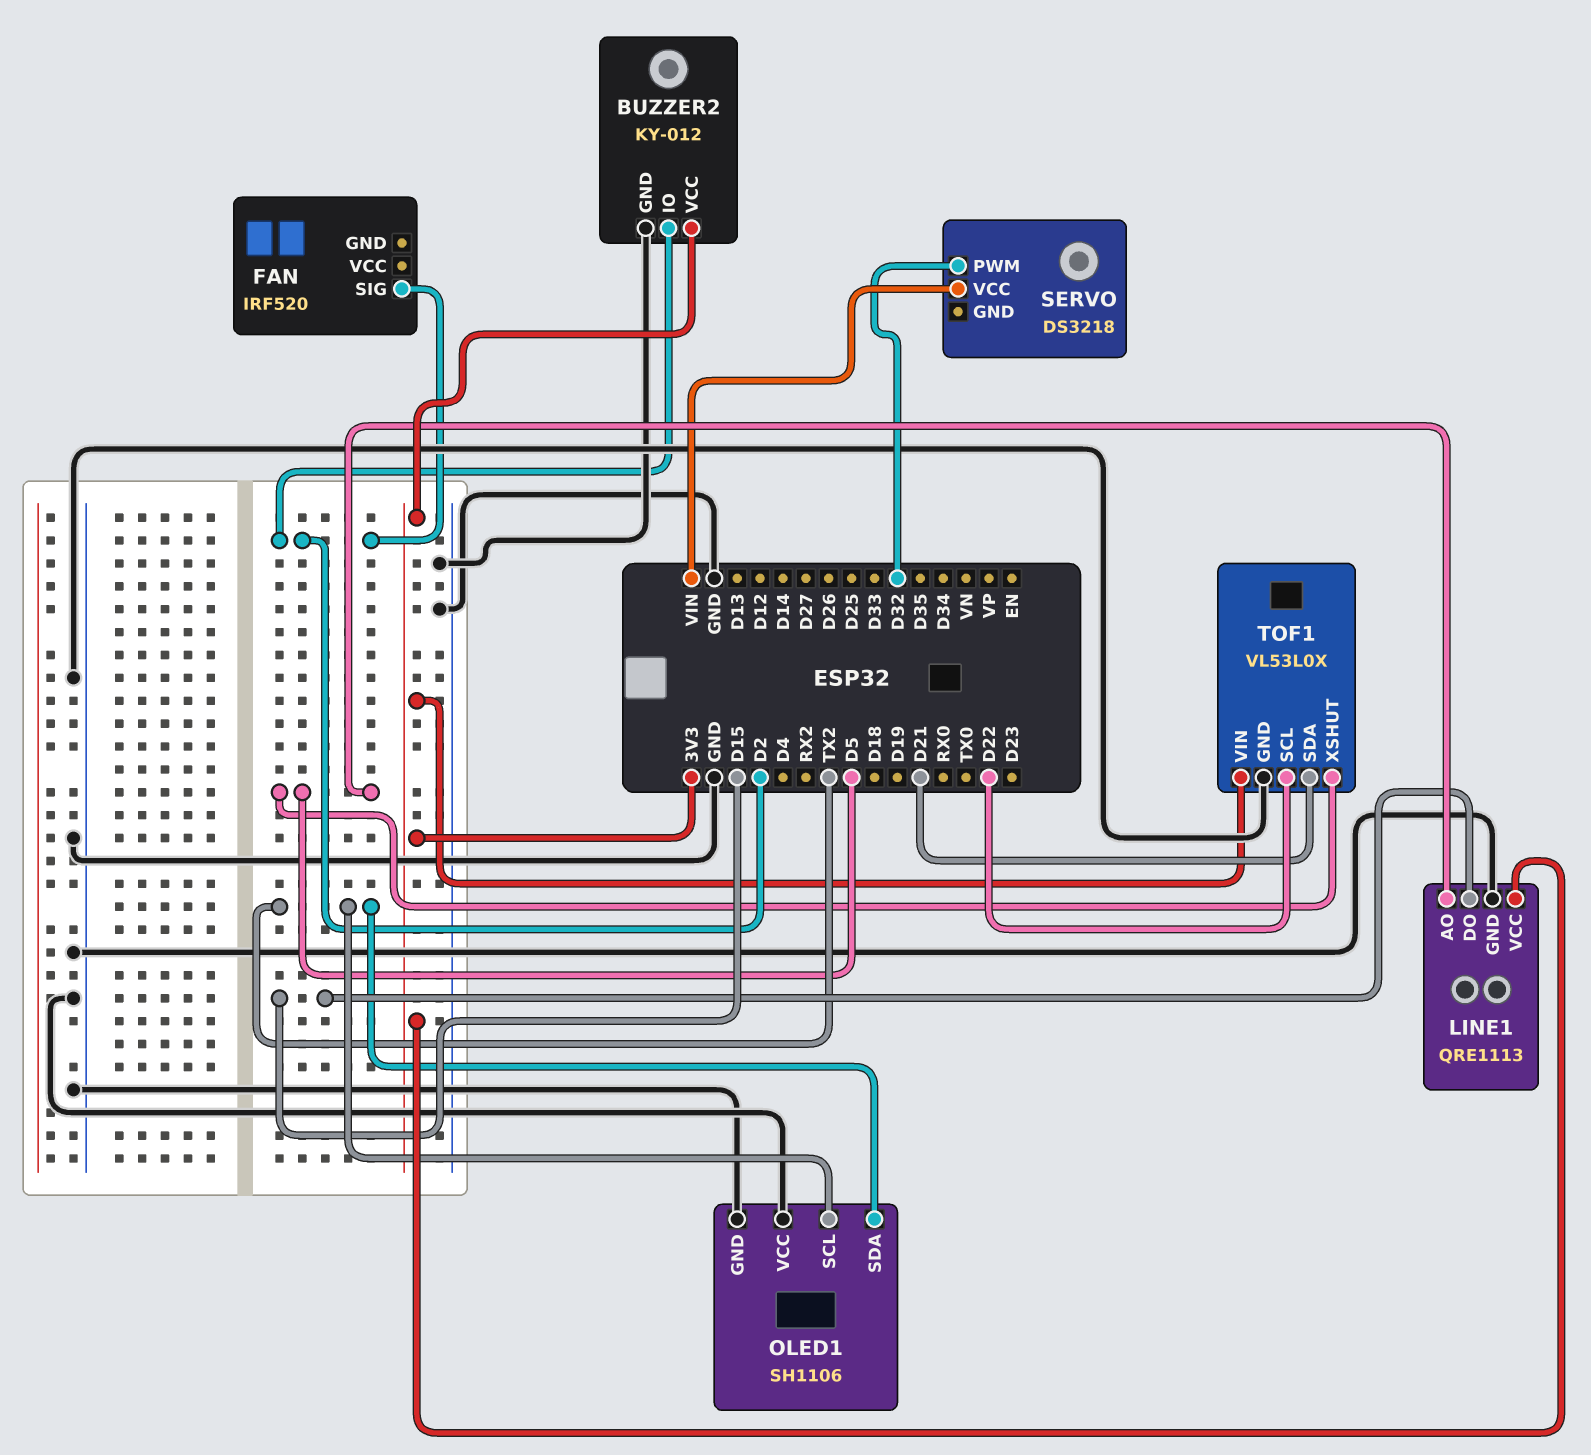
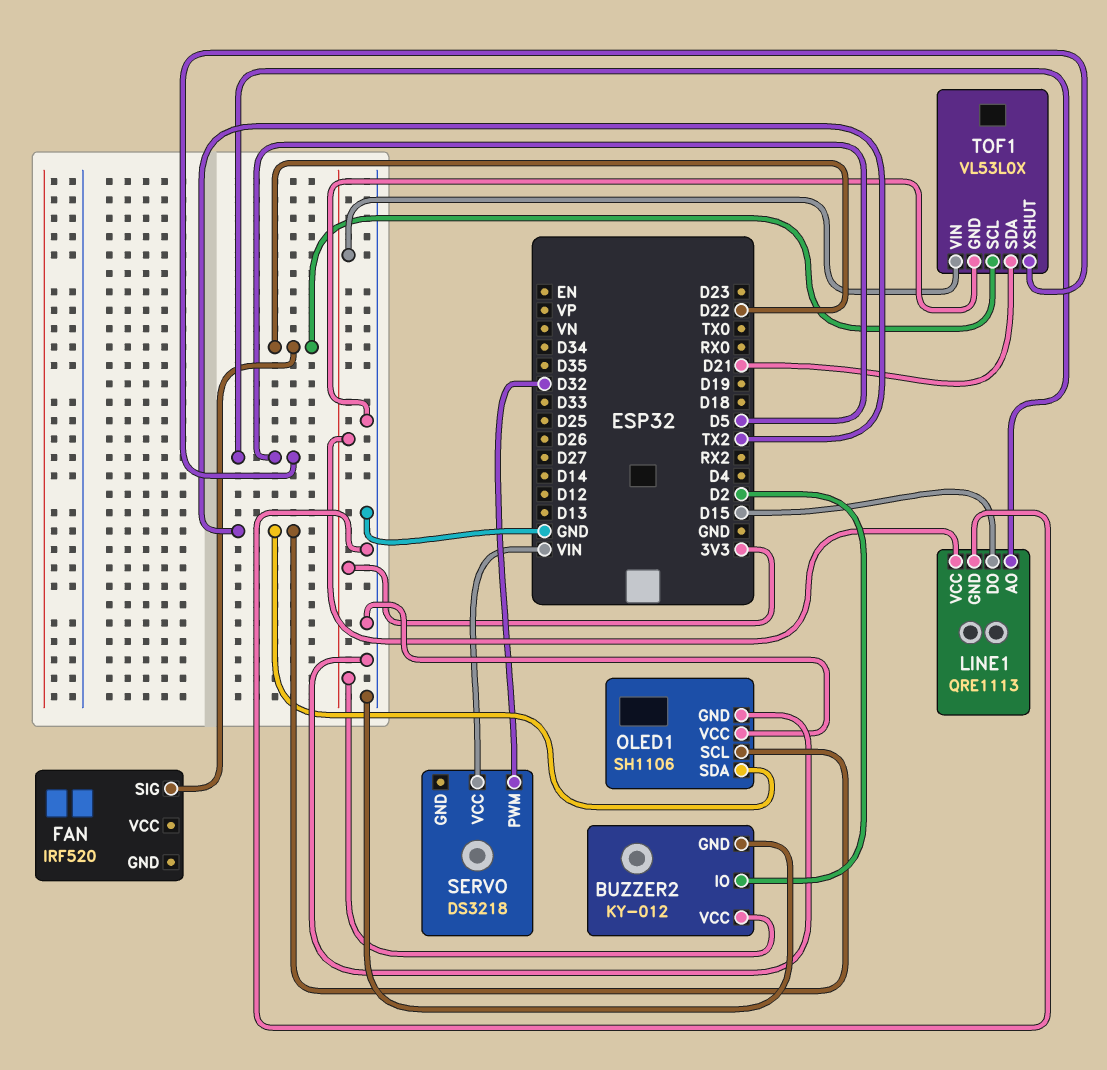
FAN pin SIG: D2 -> D22

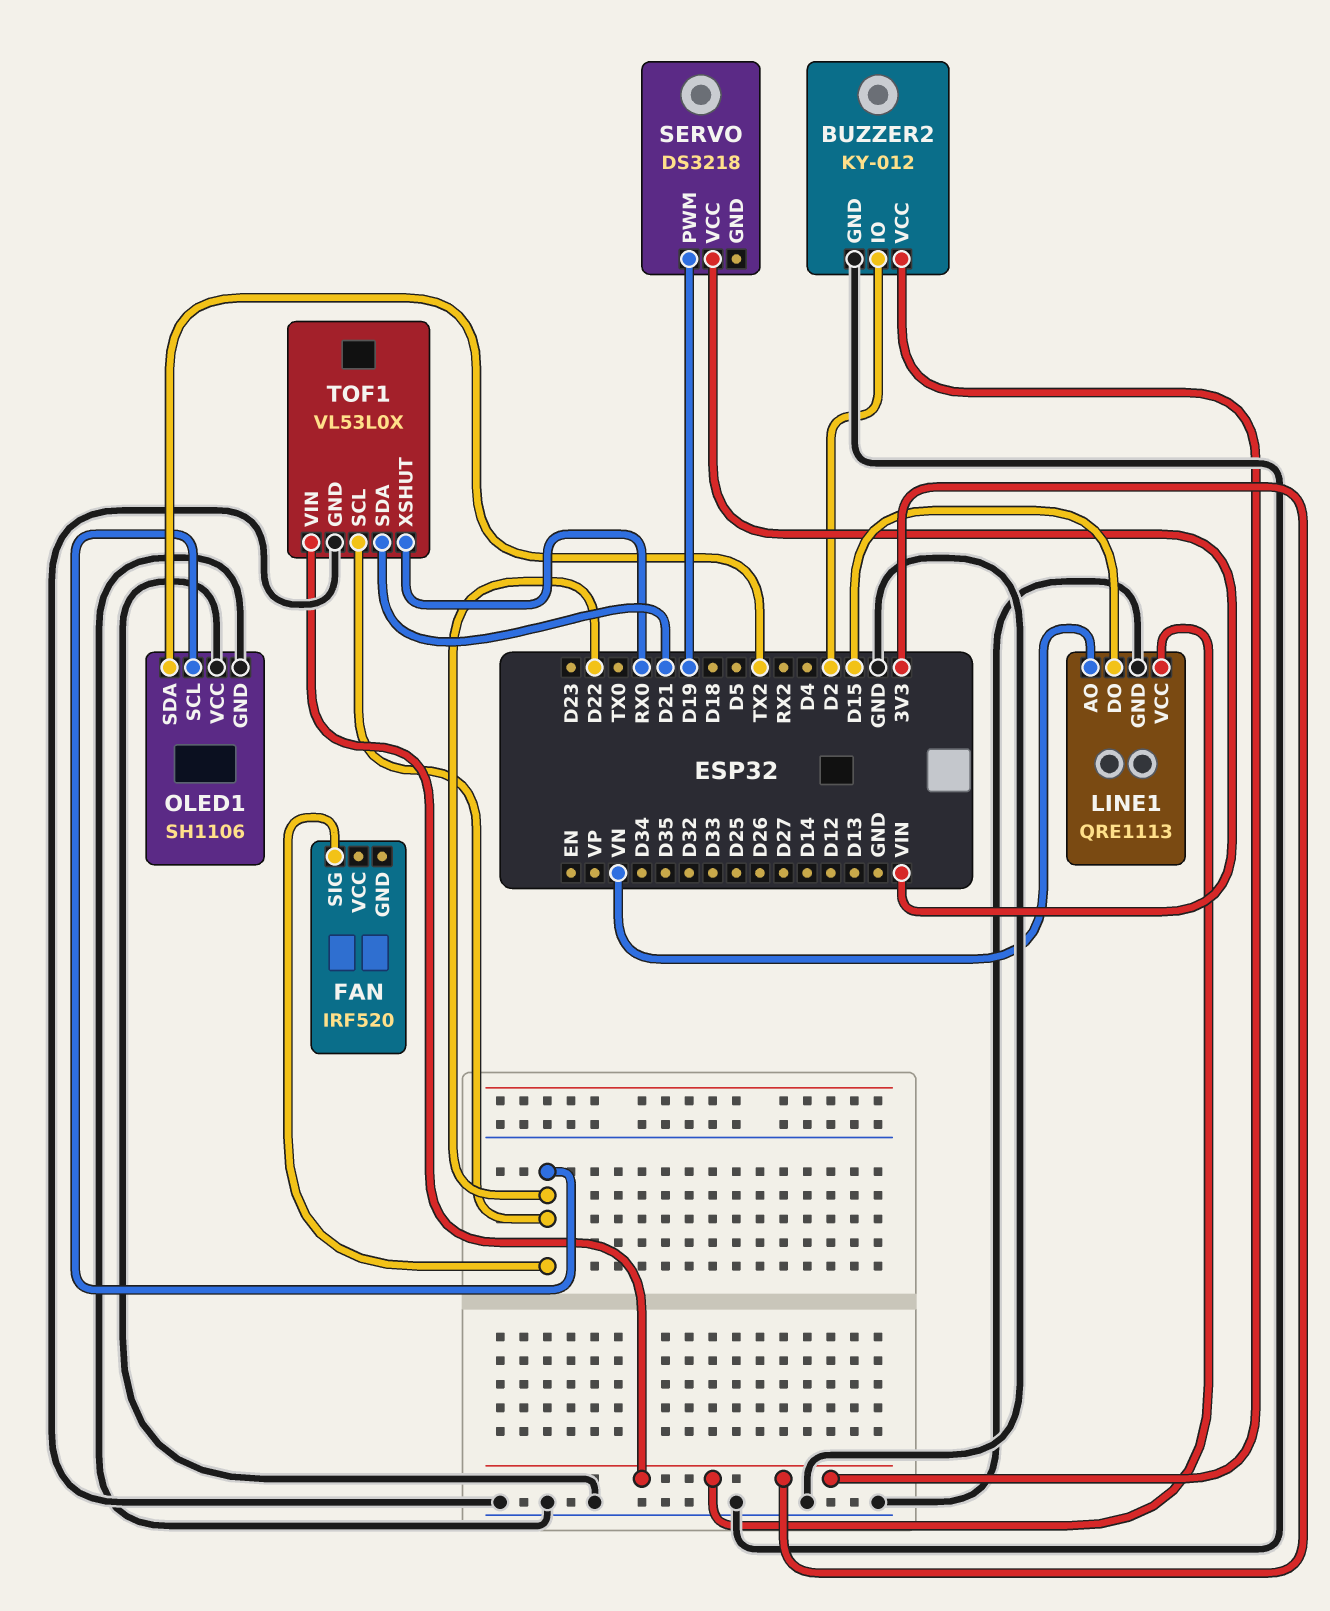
LINE1 pin AO: D5 -> VN
OLED1 pin SCL: TX2 -> D22
SERVO pin PWM: D32 -> D19
TOF1 pin XSHUT: D5 -> RX0

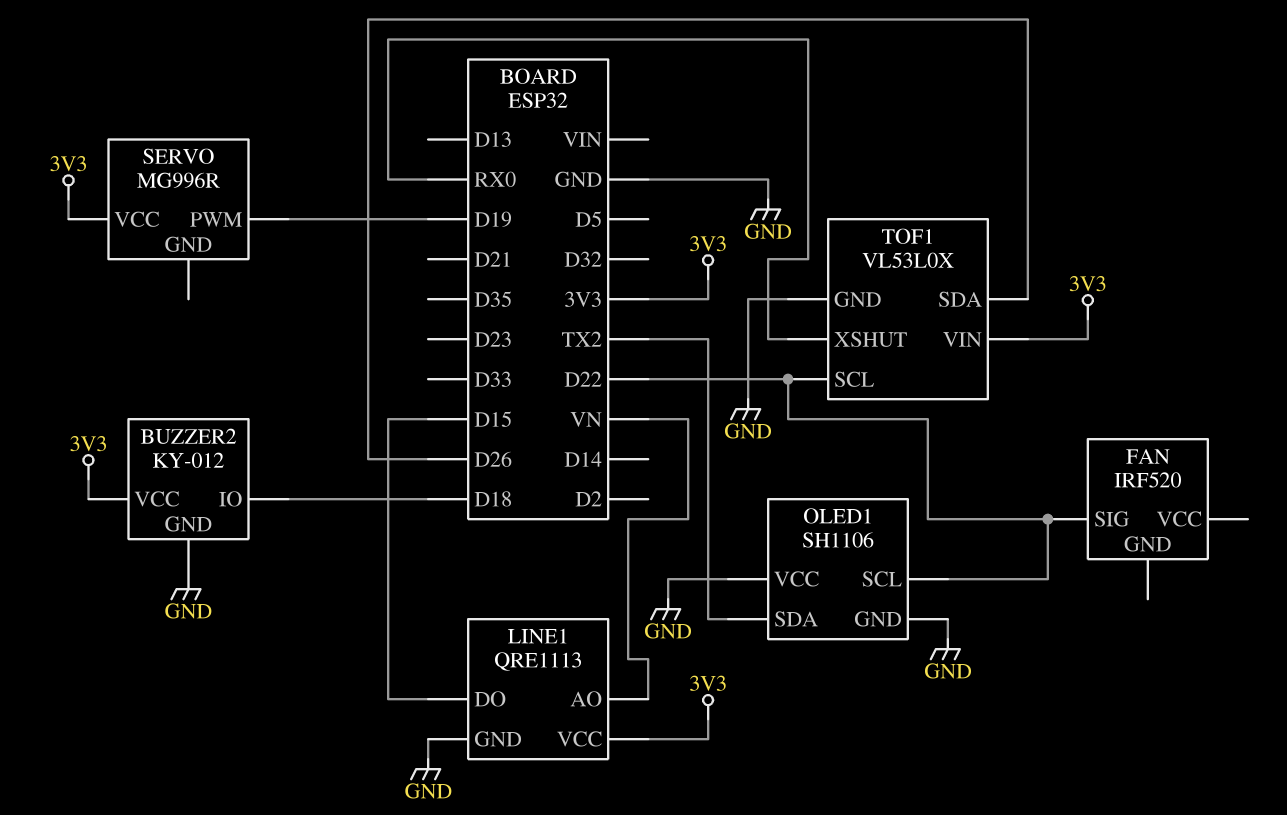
BUZZER2 pin IO: D2 -> D18
SERVO: DS3218 -> MG996R
SERVO pin VCC: VIN -> 3V3
TOF1 pin SDA: D21 -> D26

